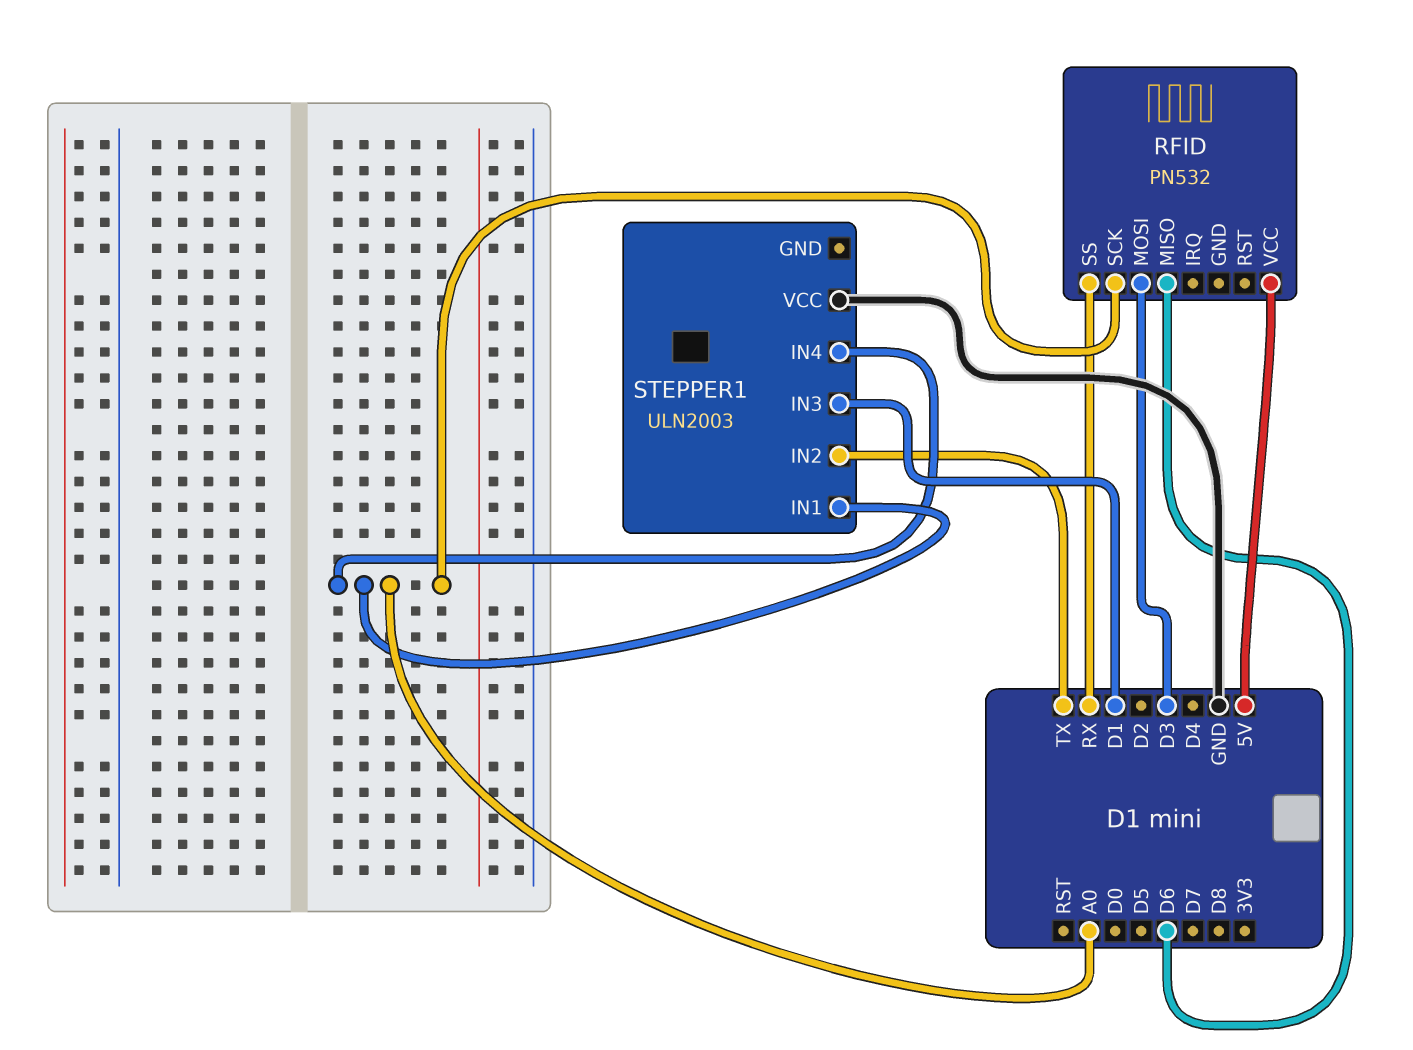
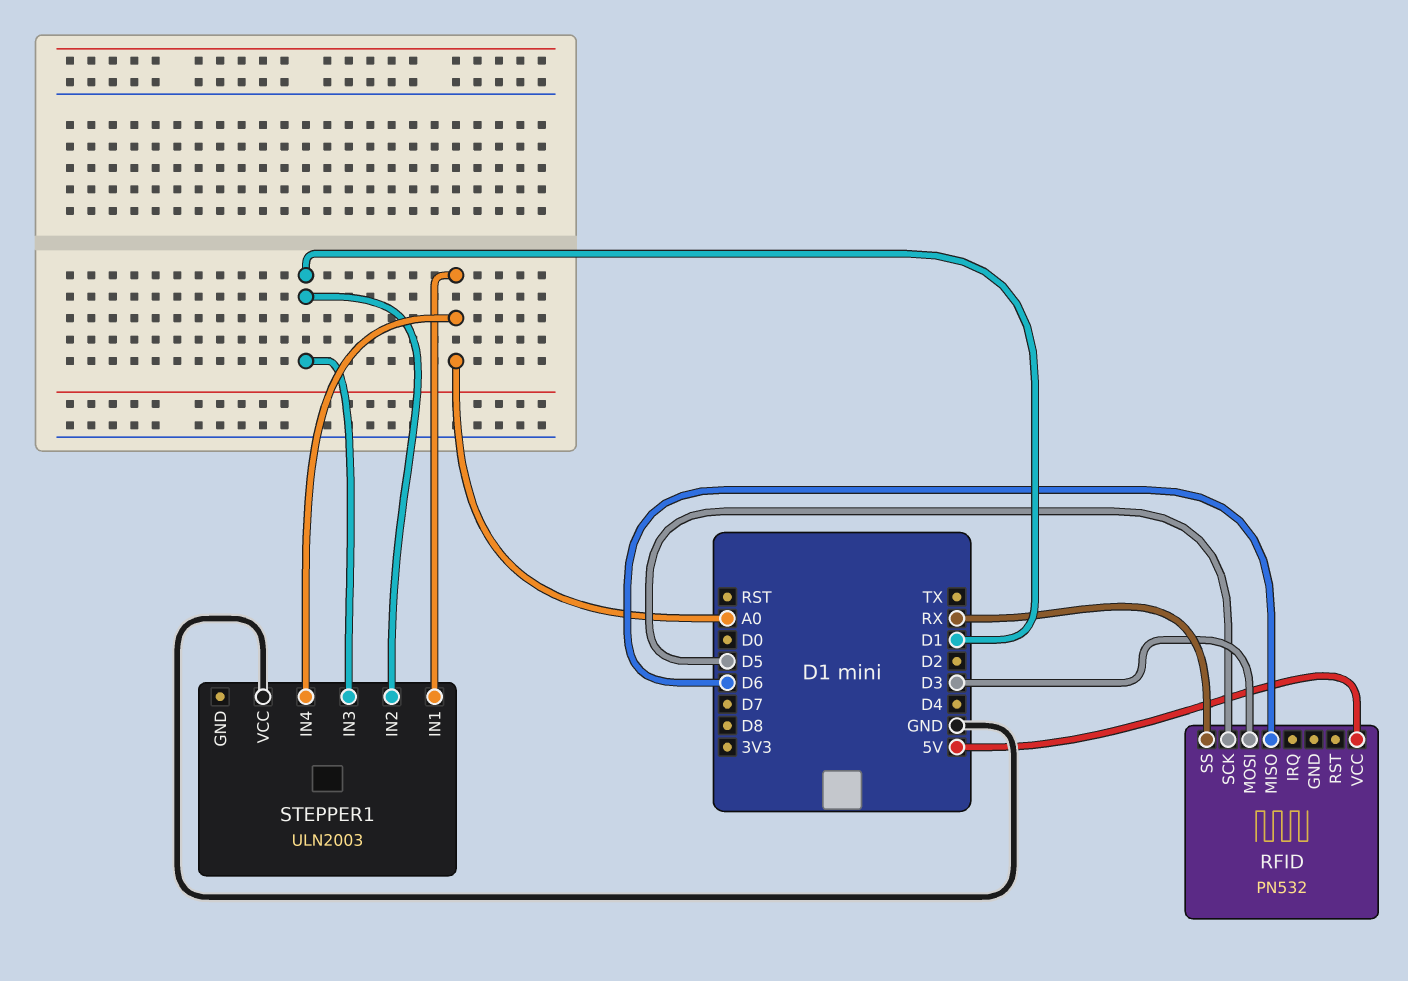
RFID pin SCK: A0 -> D5
STEPPER1 pin IN2: TX -> D1

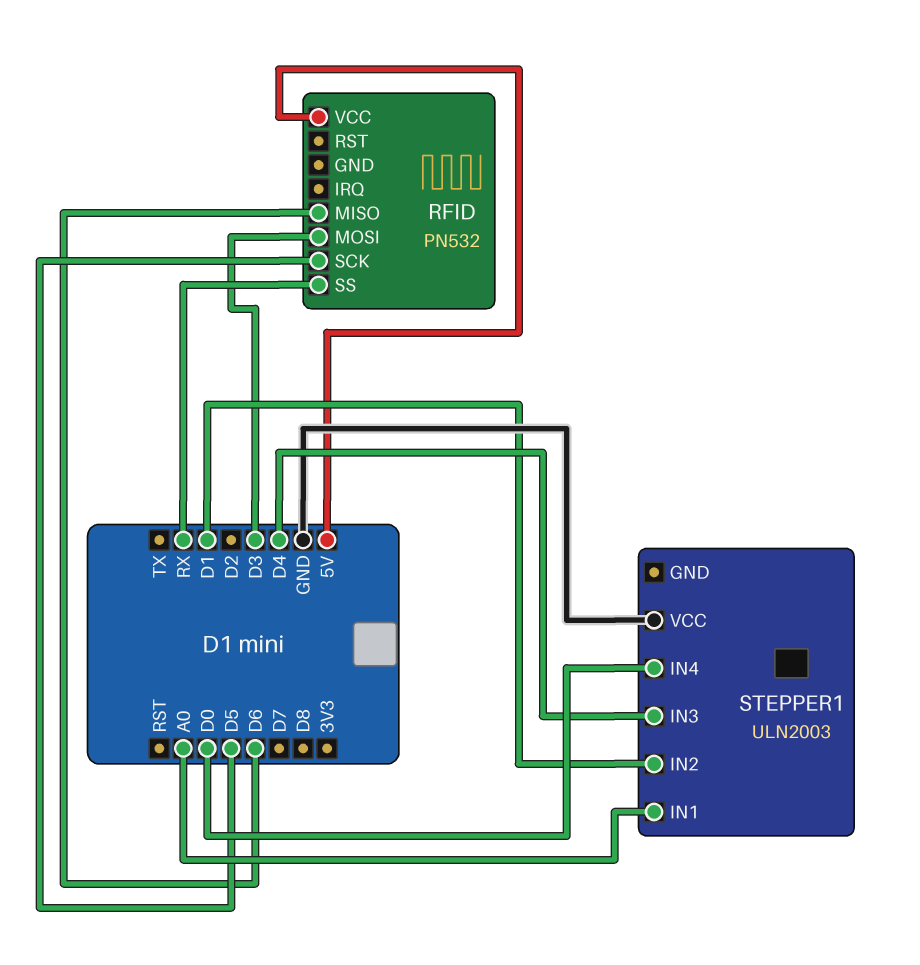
STEPPER1 pin IN3: D1 -> D4
STEPPER1 pin IN4: A0 -> D0

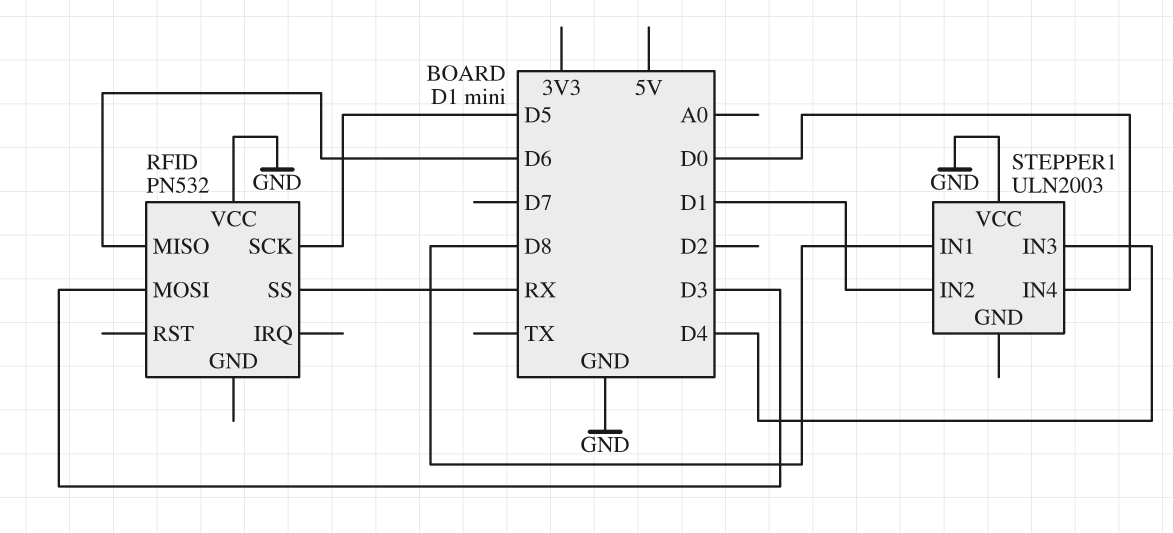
RFID pin VCC: 5V -> GND
STEPPER1 pin IN1: A0 -> D8

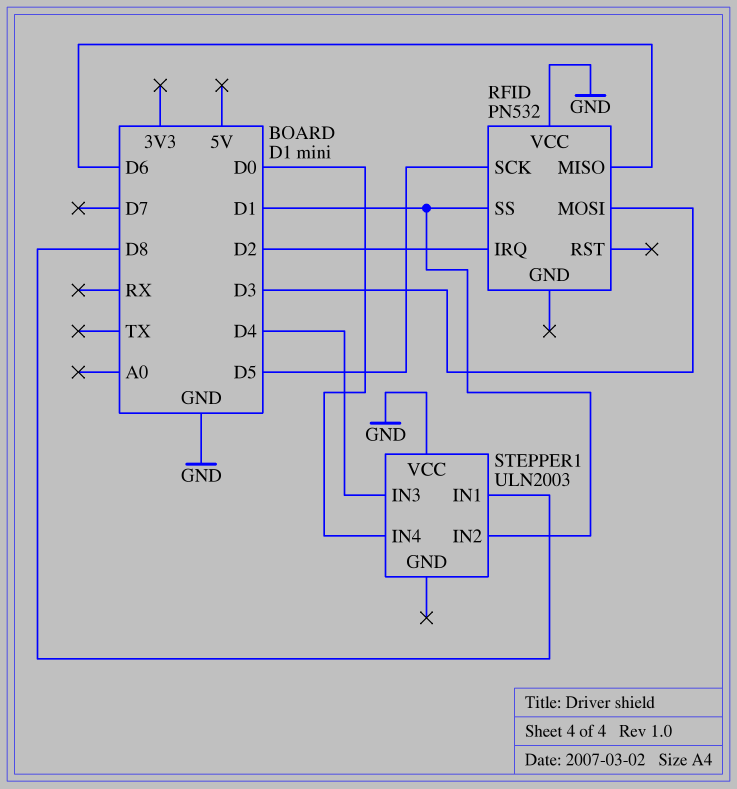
RFID pin IRQ: none -> D2
RFID pin SS: RX -> D1

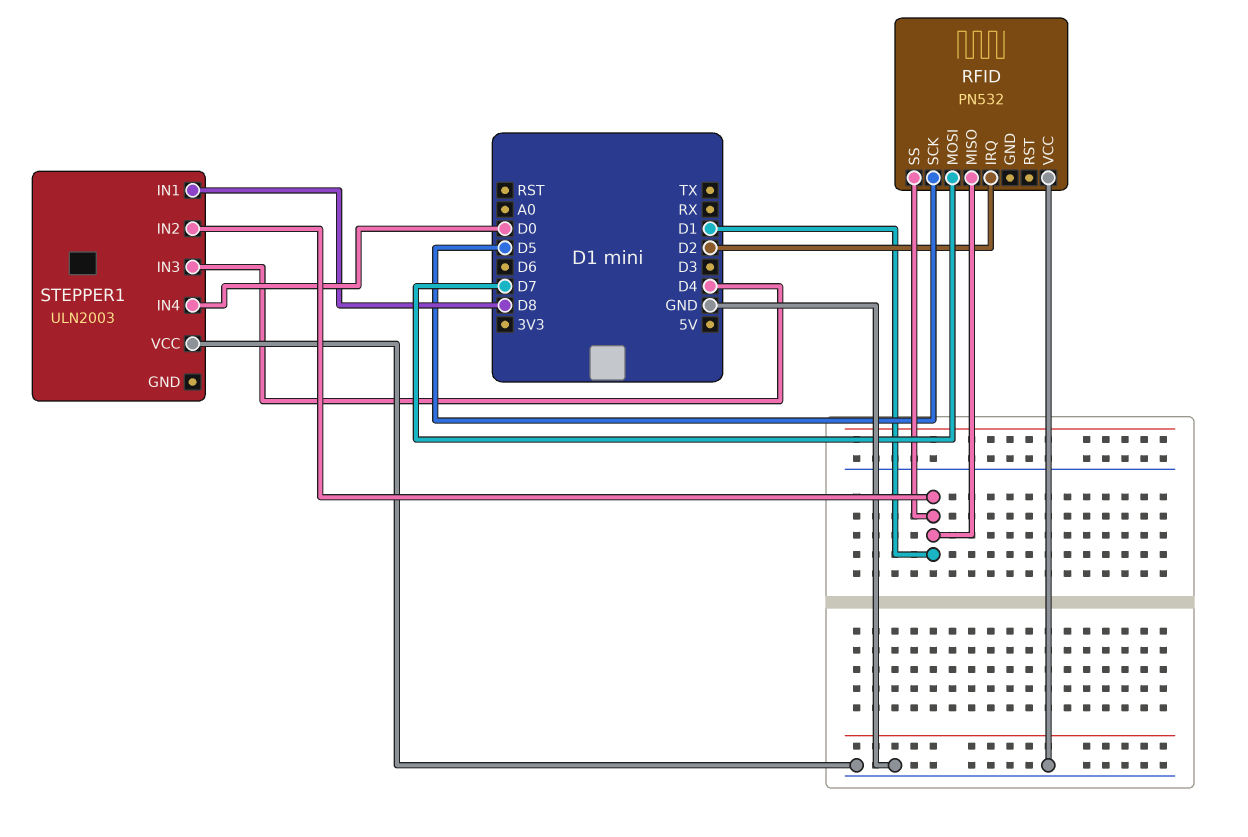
RFID pin MISO: D6 -> D1
RFID pin MOSI: D3 -> D7

